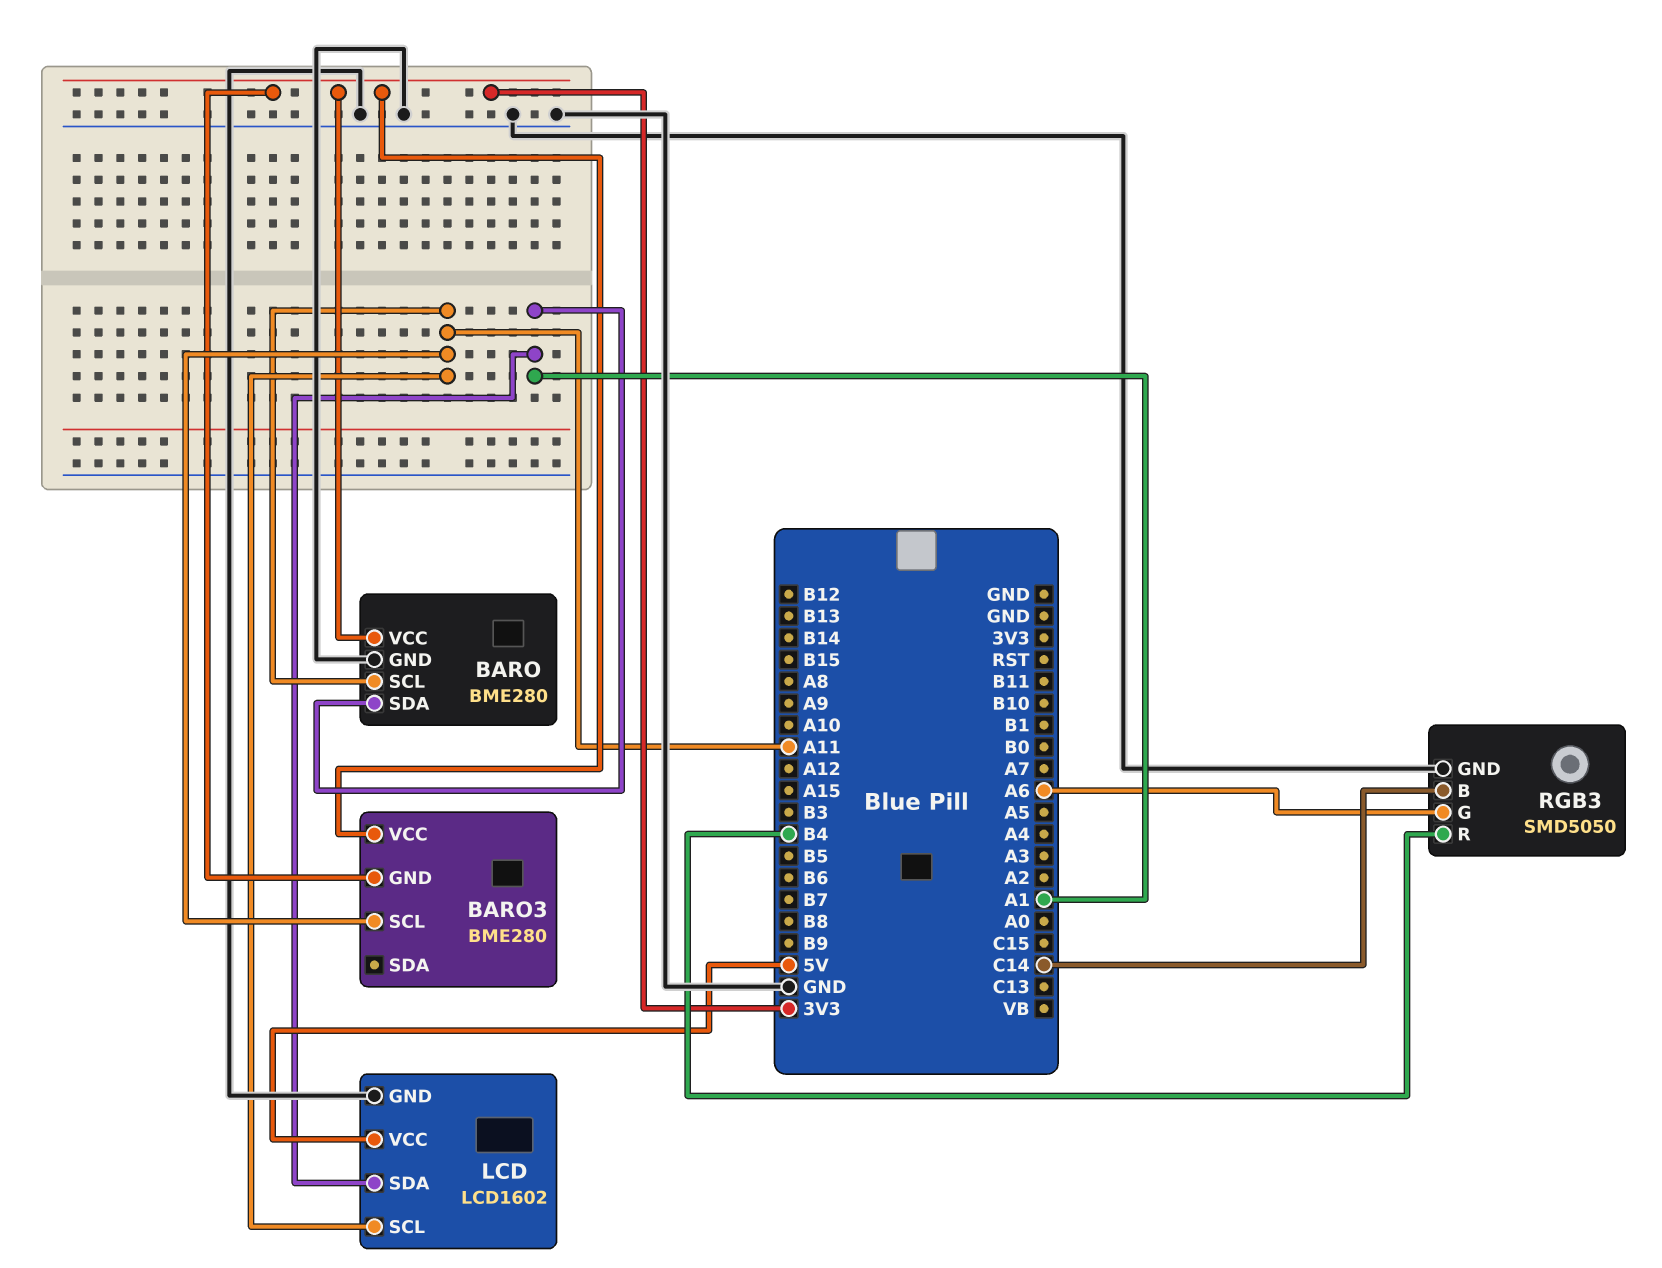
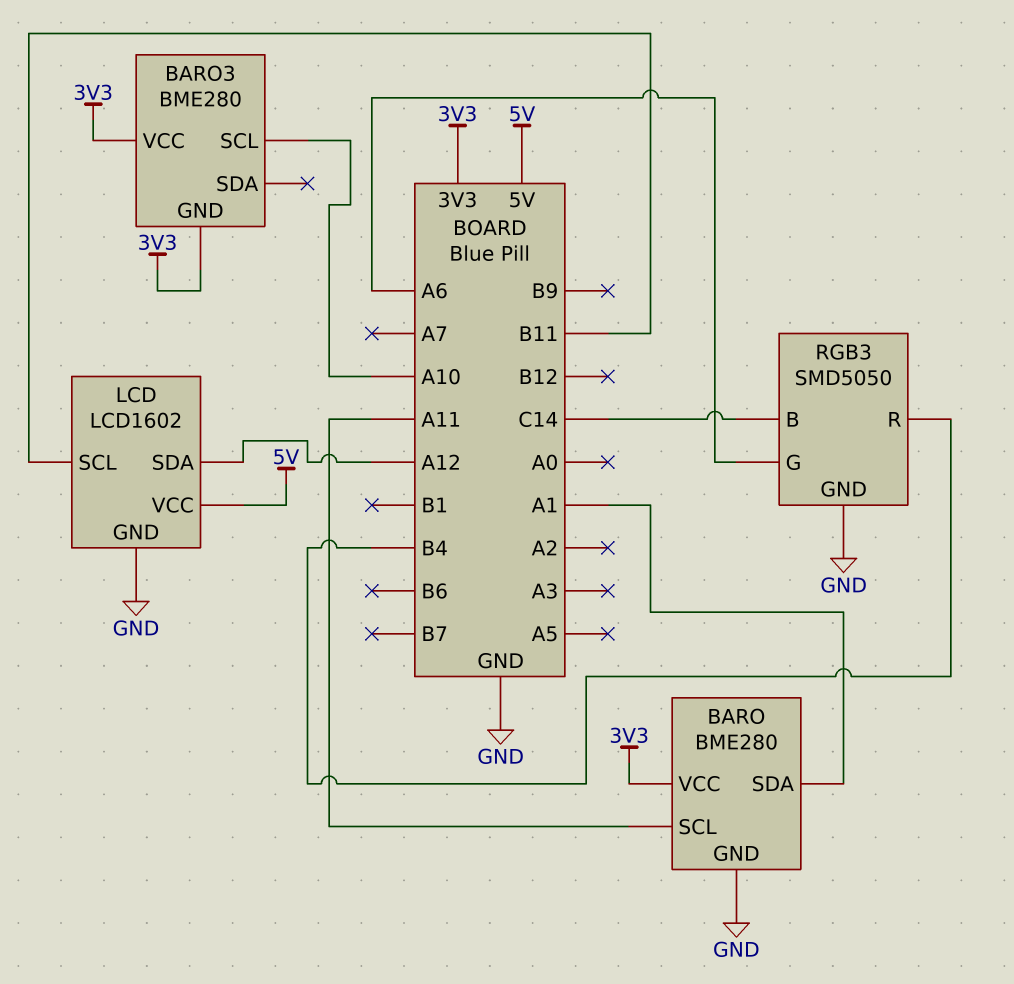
BARO3 pin SCL: A11 -> A10
LCD pin SCL: A11 -> B11
LCD pin SDA: A1 -> A12

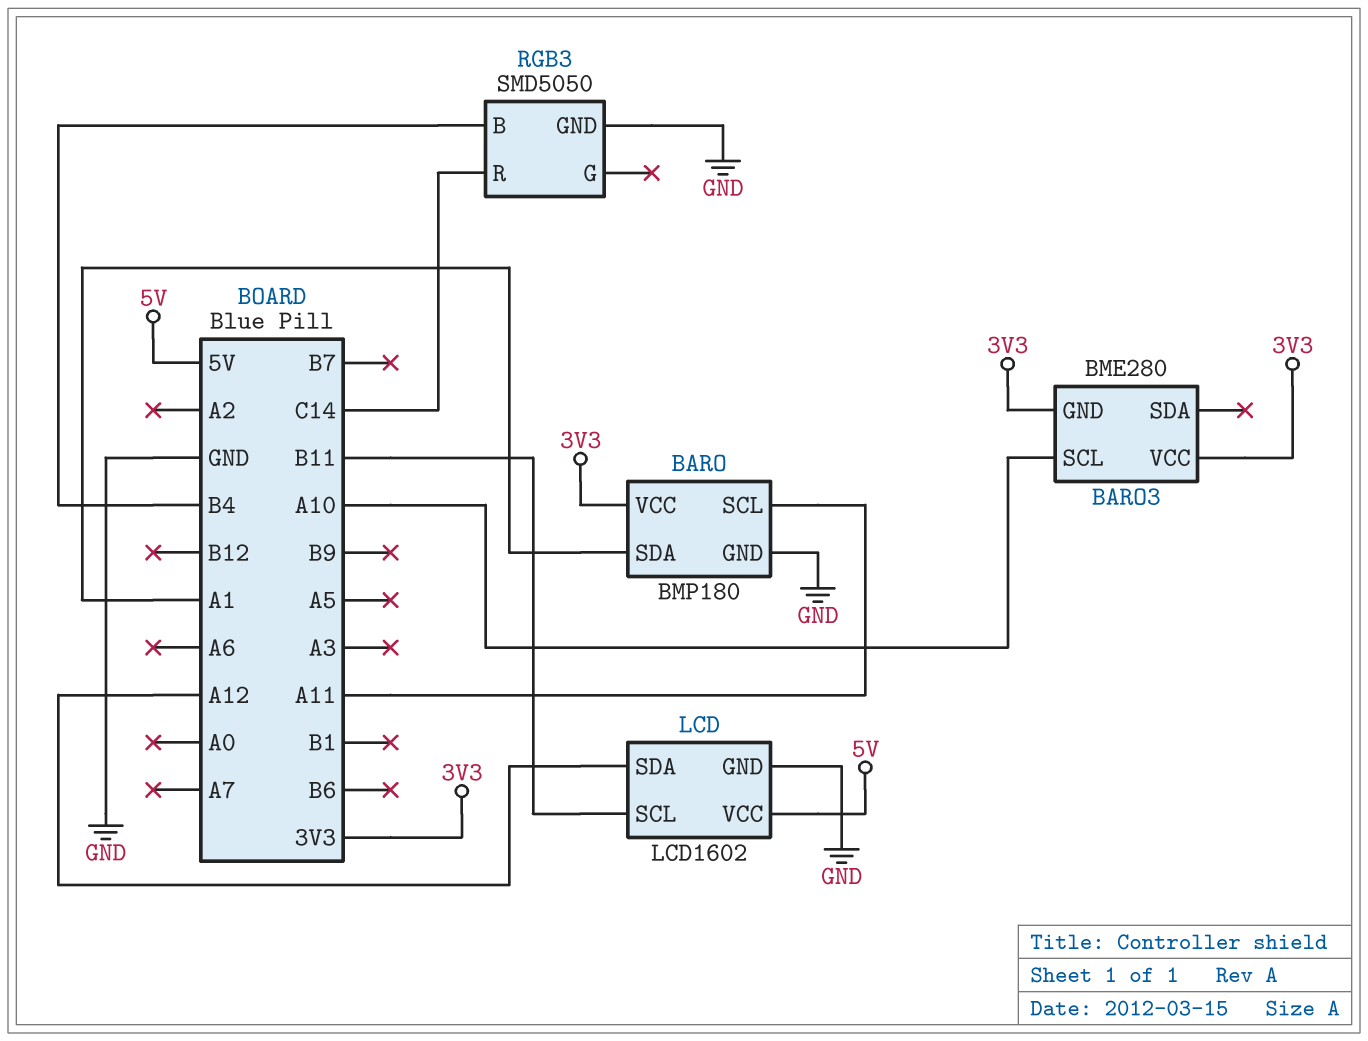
BARO: BME280 -> BMP180
RGB3 pin B: C14 -> B4
RGB3 pin G: A6 -> none
RGB3 pin R: B4 -> C14

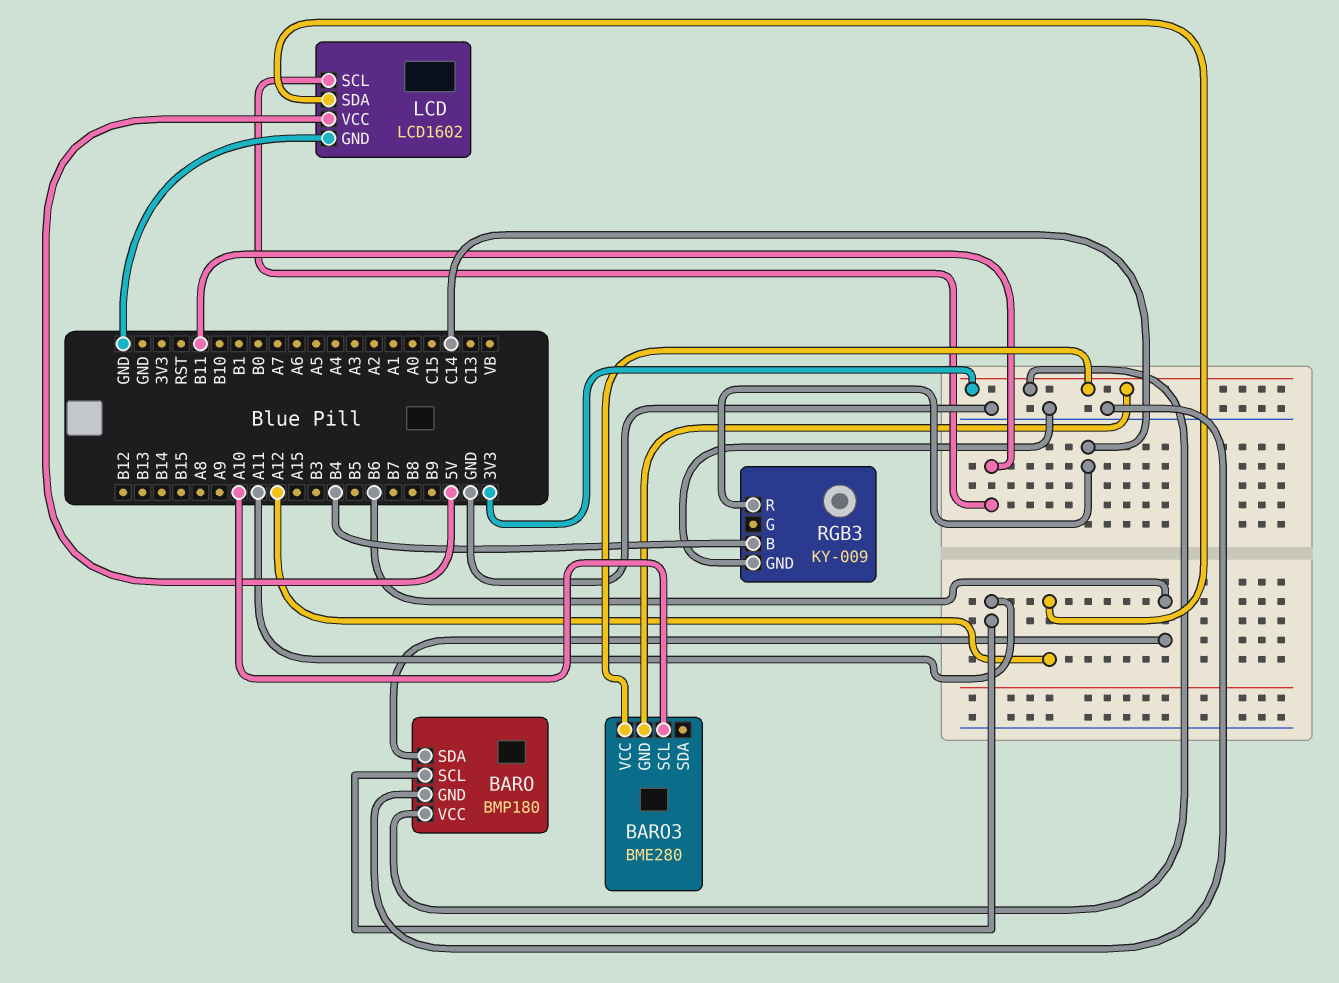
BARO pin SDA: A1 -> B6
RGB3: SMD5050 -> KY-009

